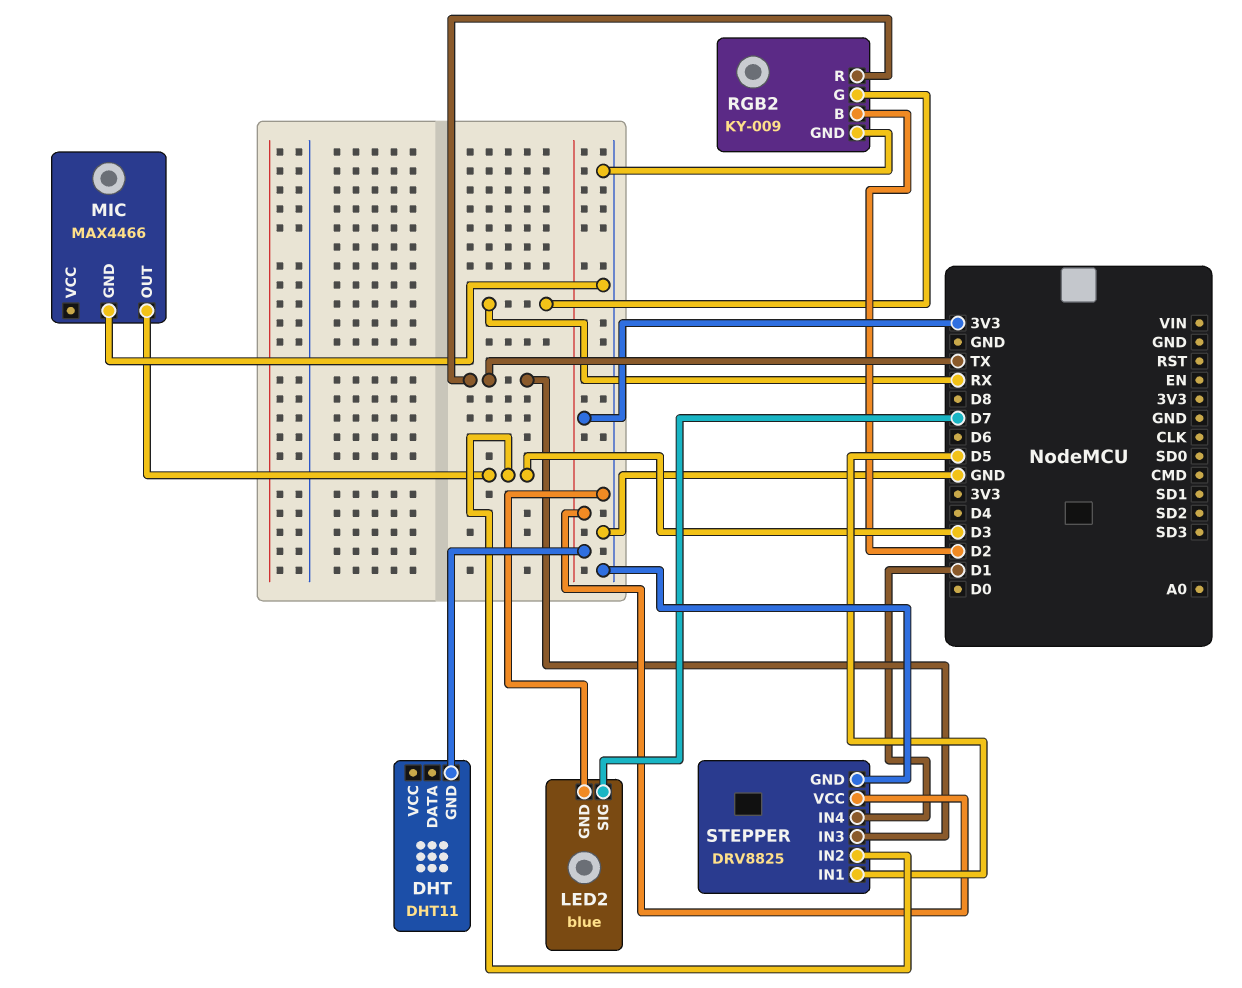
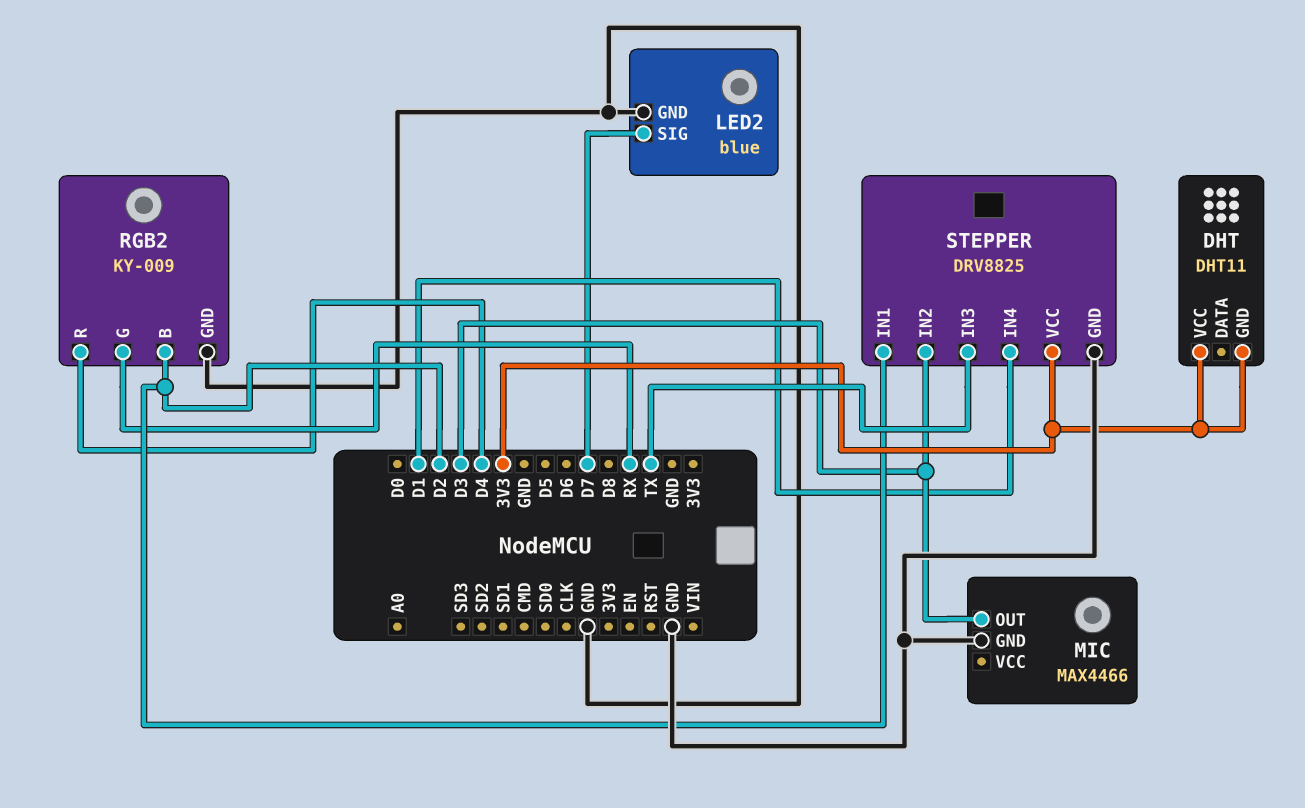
DHT pin VCC: none -> 3V3
RGB2 pin R: TX -> D4
STEPPER pin IN1: D5 -> D2

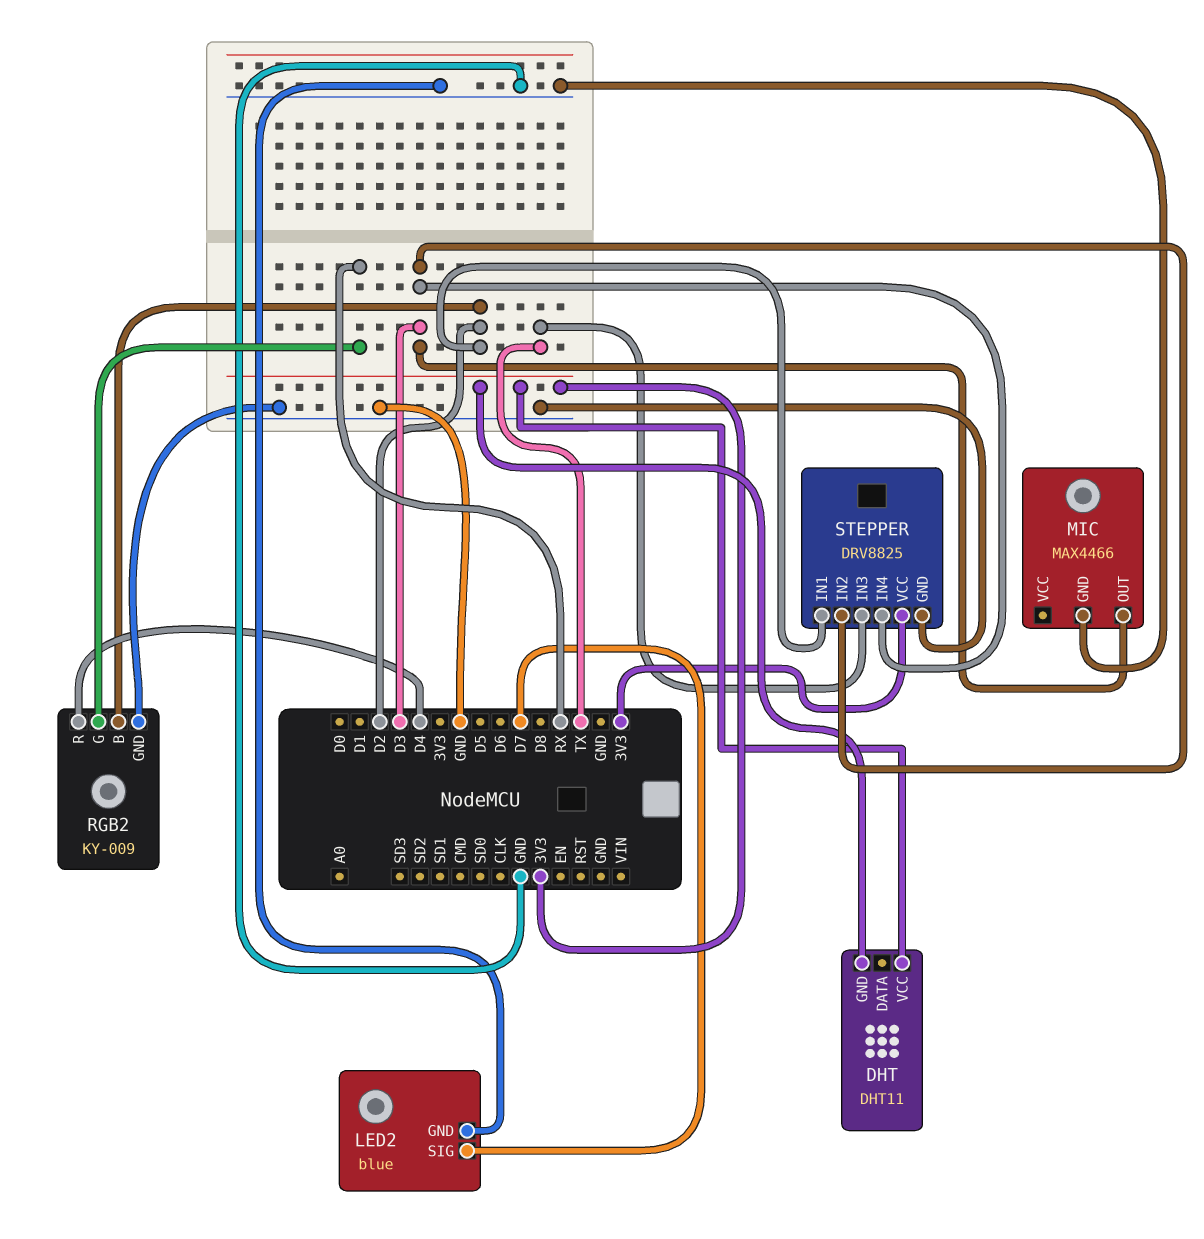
STEPPER pin IN4: D1 -> D3

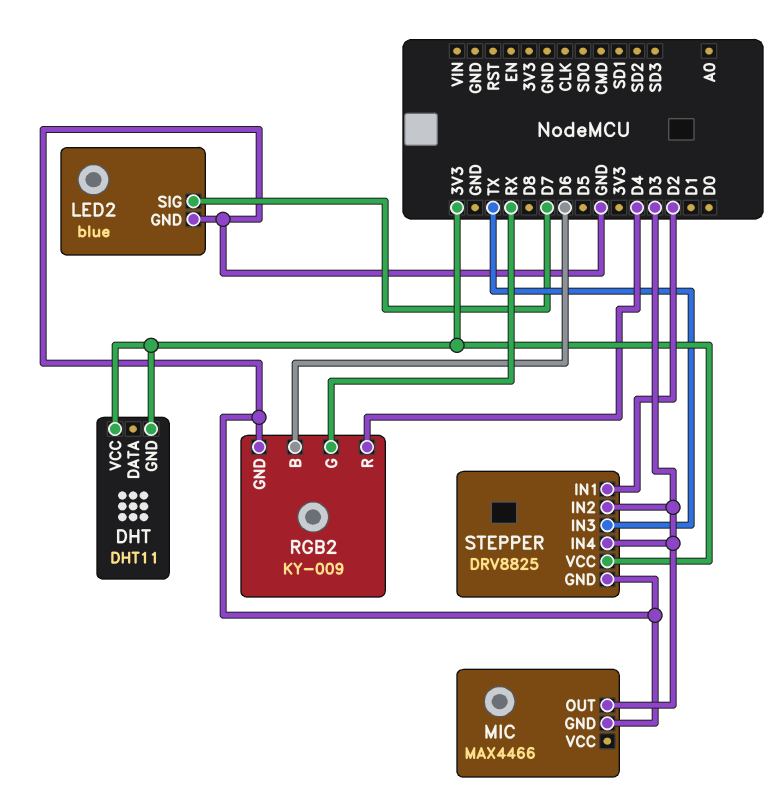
RGB2 pin B: D2 -> D6

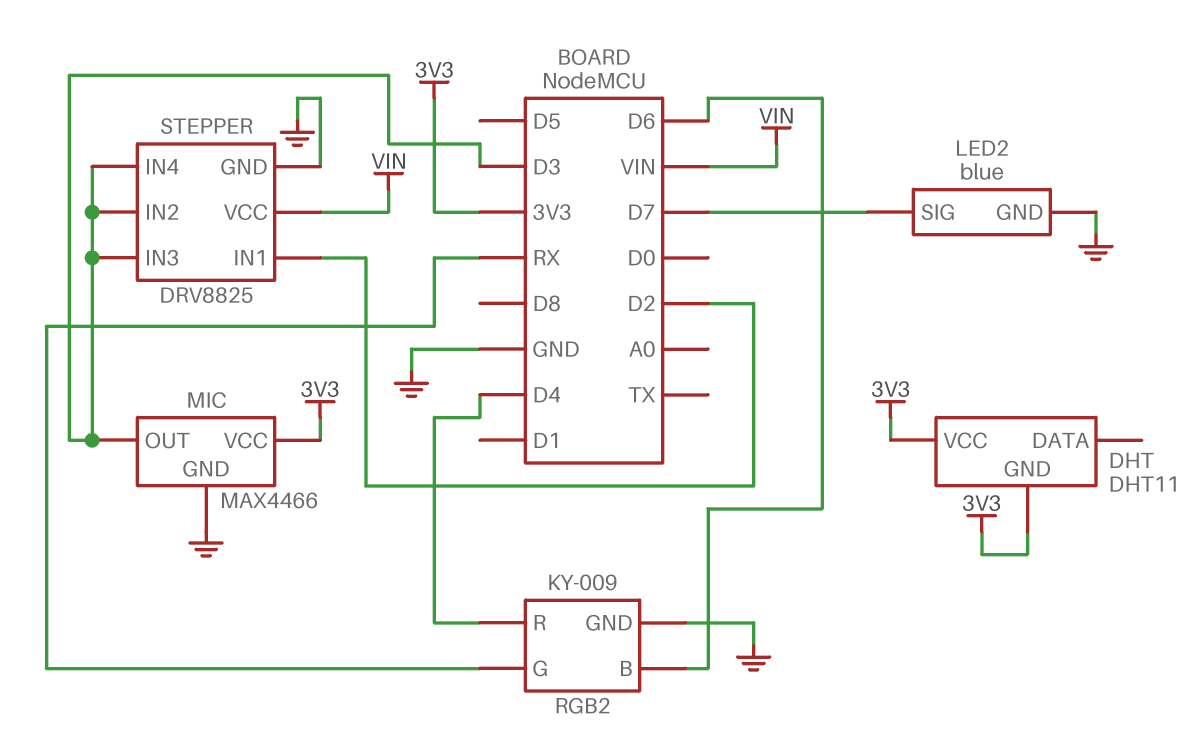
MIC pin VCC: none -> 3V3
STEPPER pin IN3: TX -> D3
STEPPER pin VCC: 3V3 -> VIN

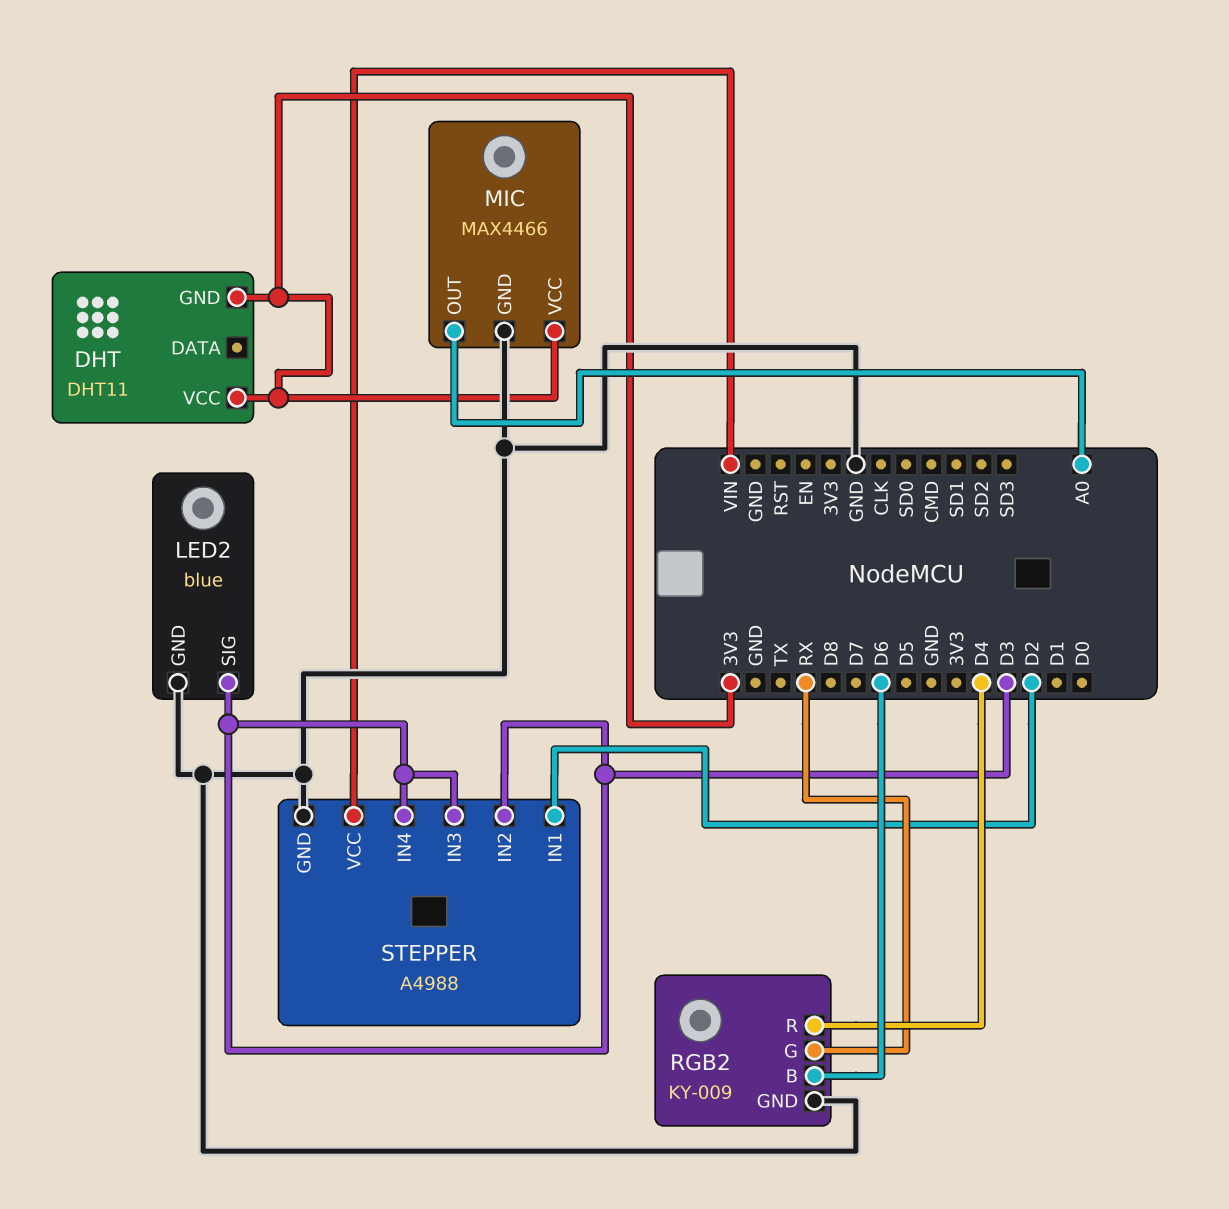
LED2 pin SIG: D7 -> D3
MIC pin OUT: D3 -> A0
STEPPER: DRV8825 -> A4988

